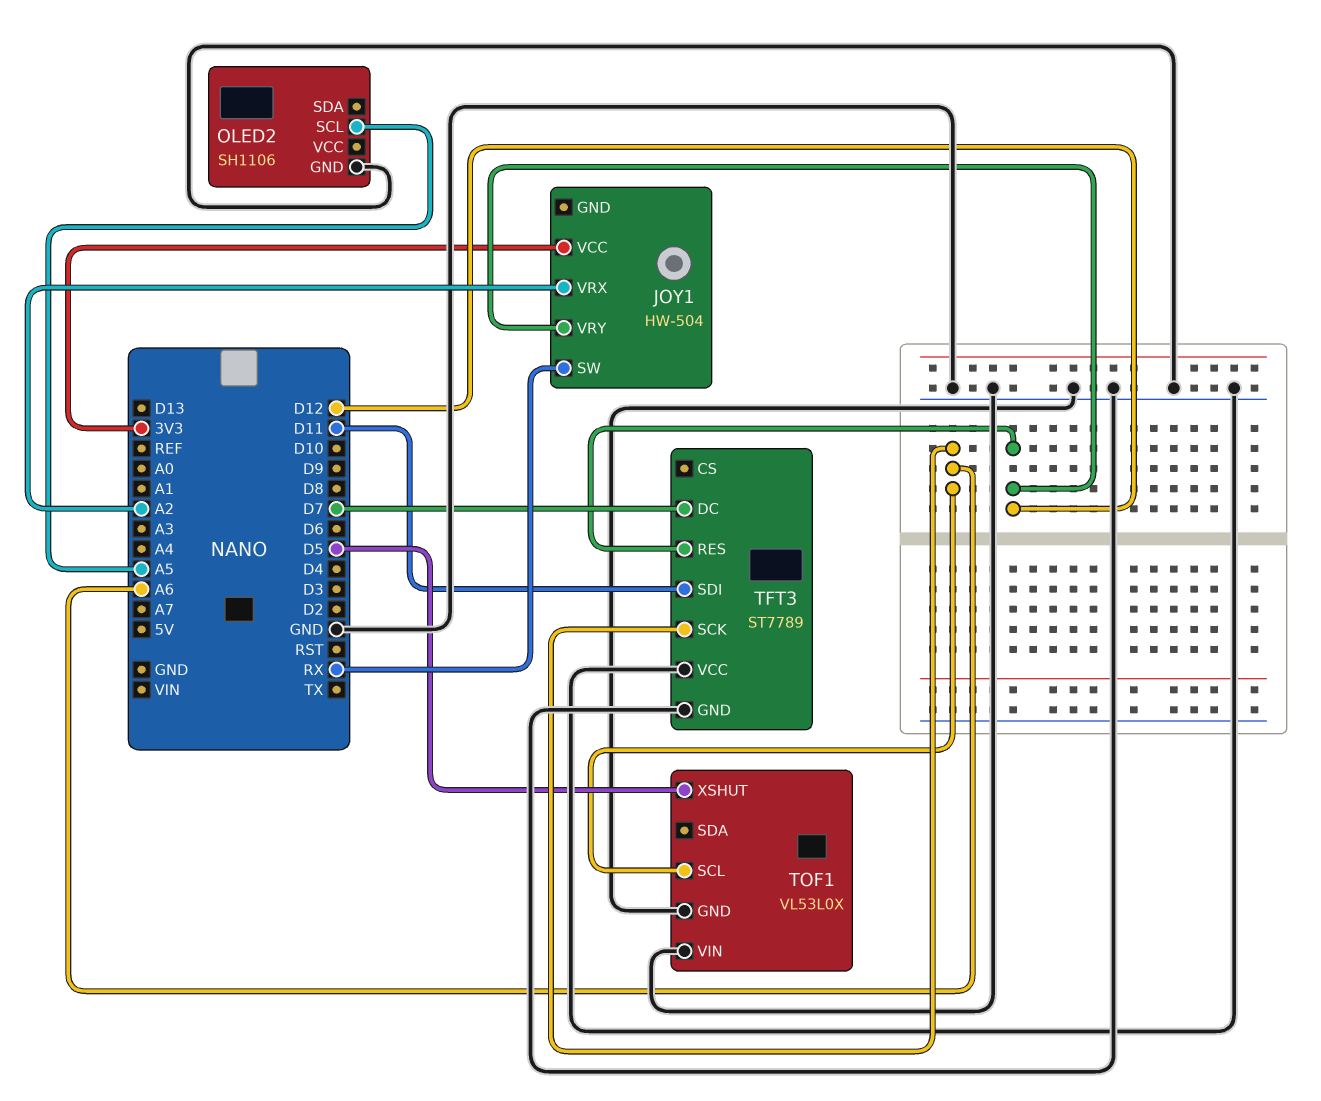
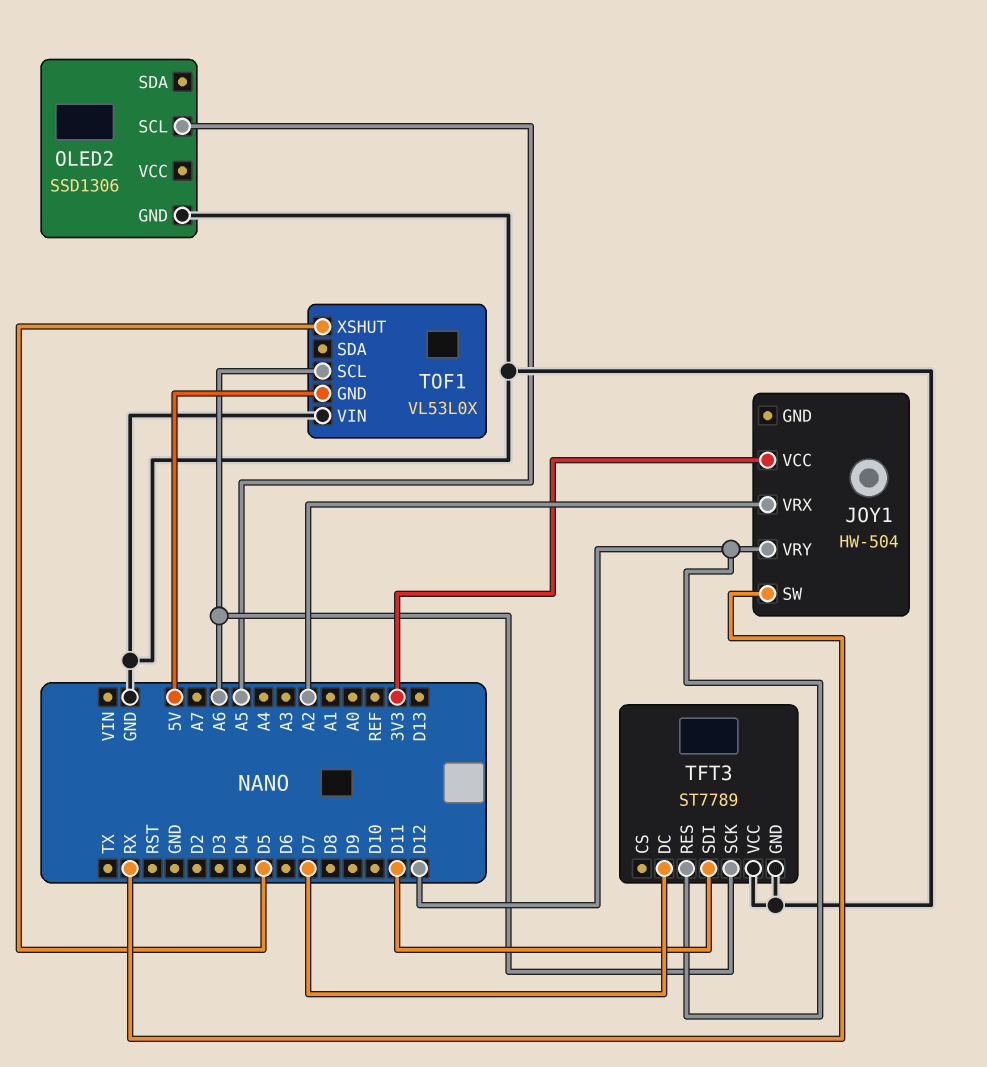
OLED2: SH1106 -> SSD1306
TOF1 pin GND: GND -> 5V

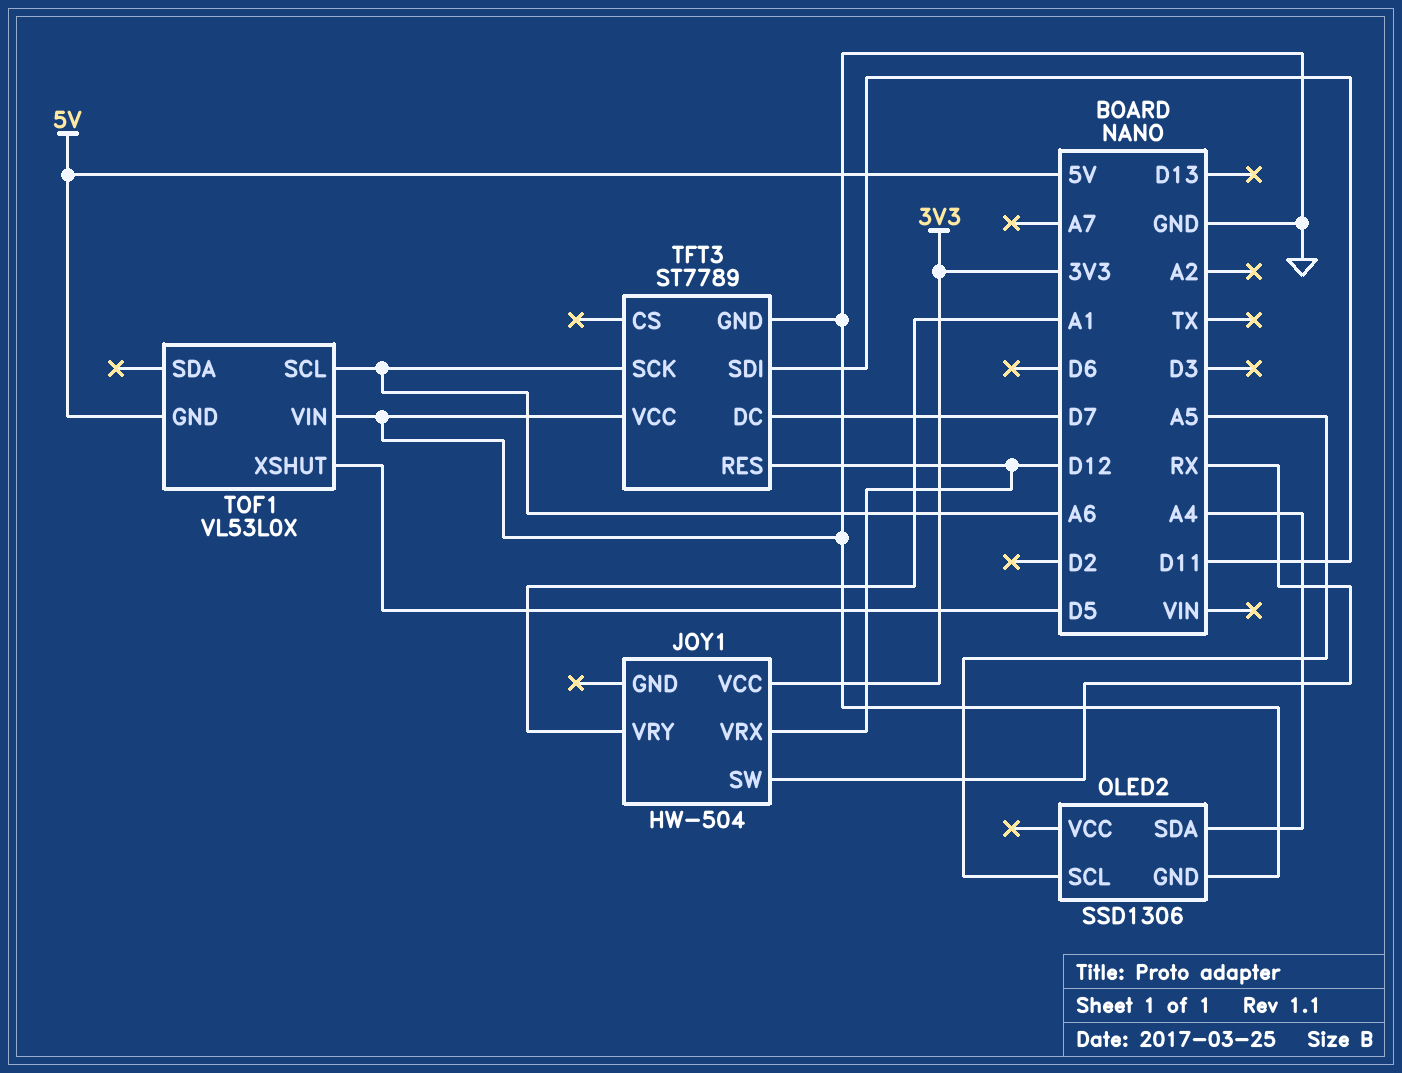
JOY1 pin VRX: A2 -> D12
JOY1 pin VRY: D12 -> A1
OLED2 pin SDA: none -> A4

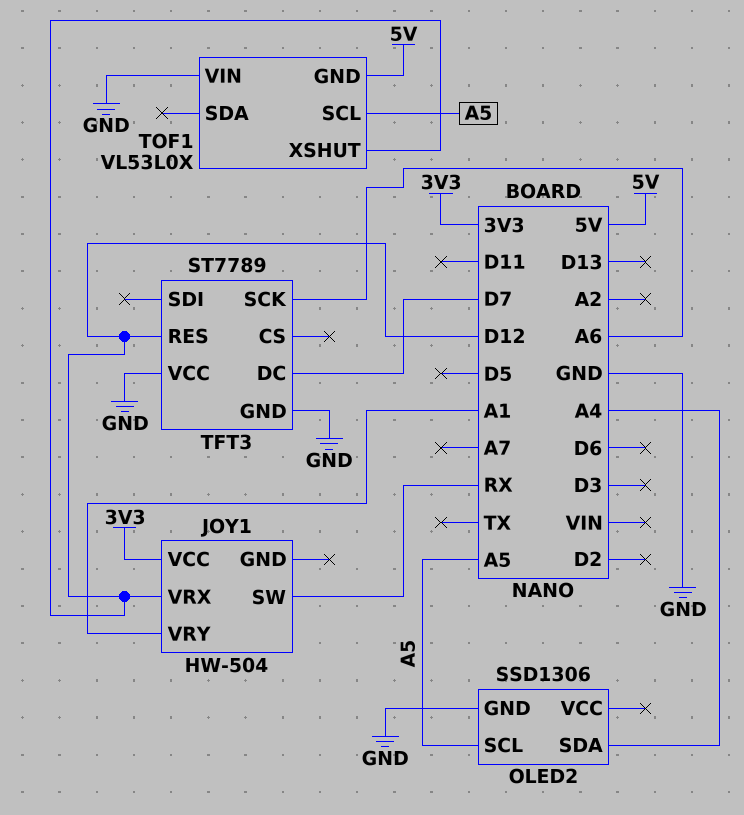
TFT3 pin SDI: D11 -> none
TOF1 pin SCL: A6 -> A5
TOF1 pin XSHUT: D5 -> D12

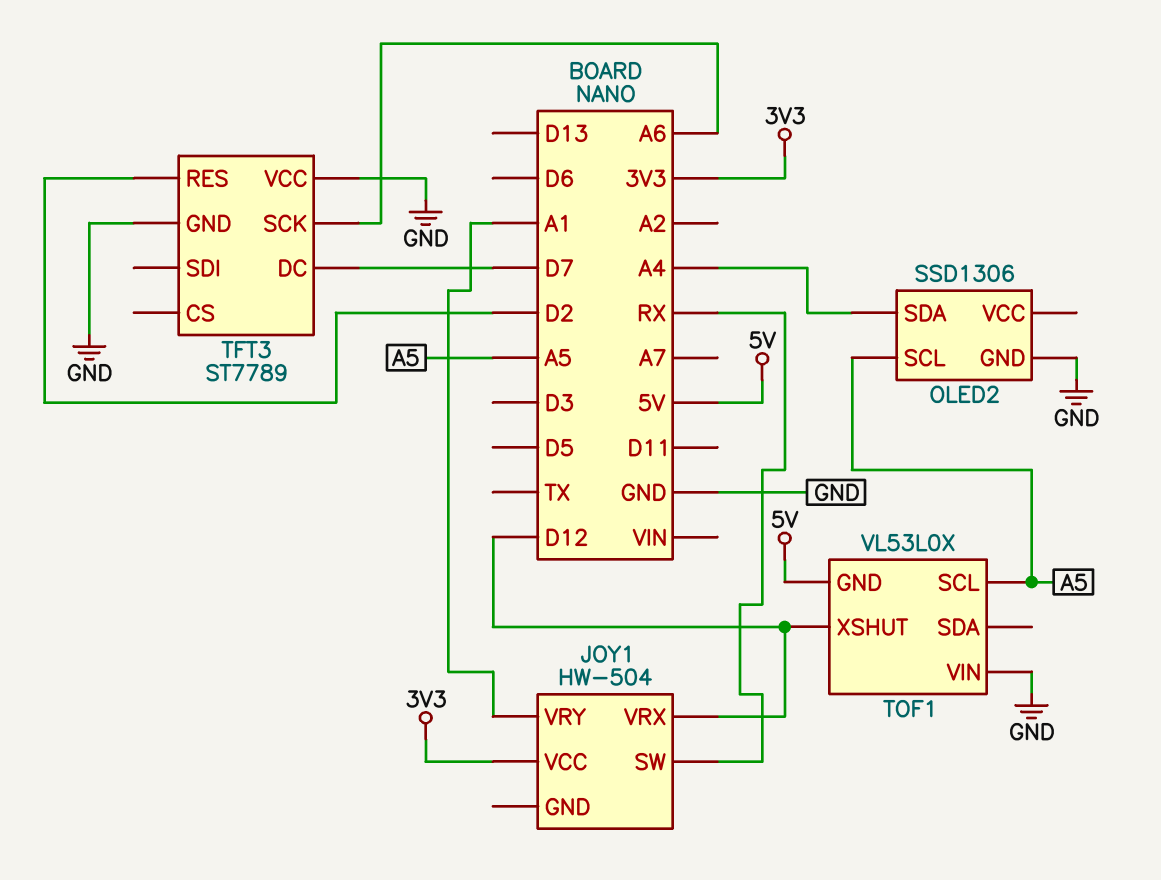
TFT3 pin RES: D12 -> D2

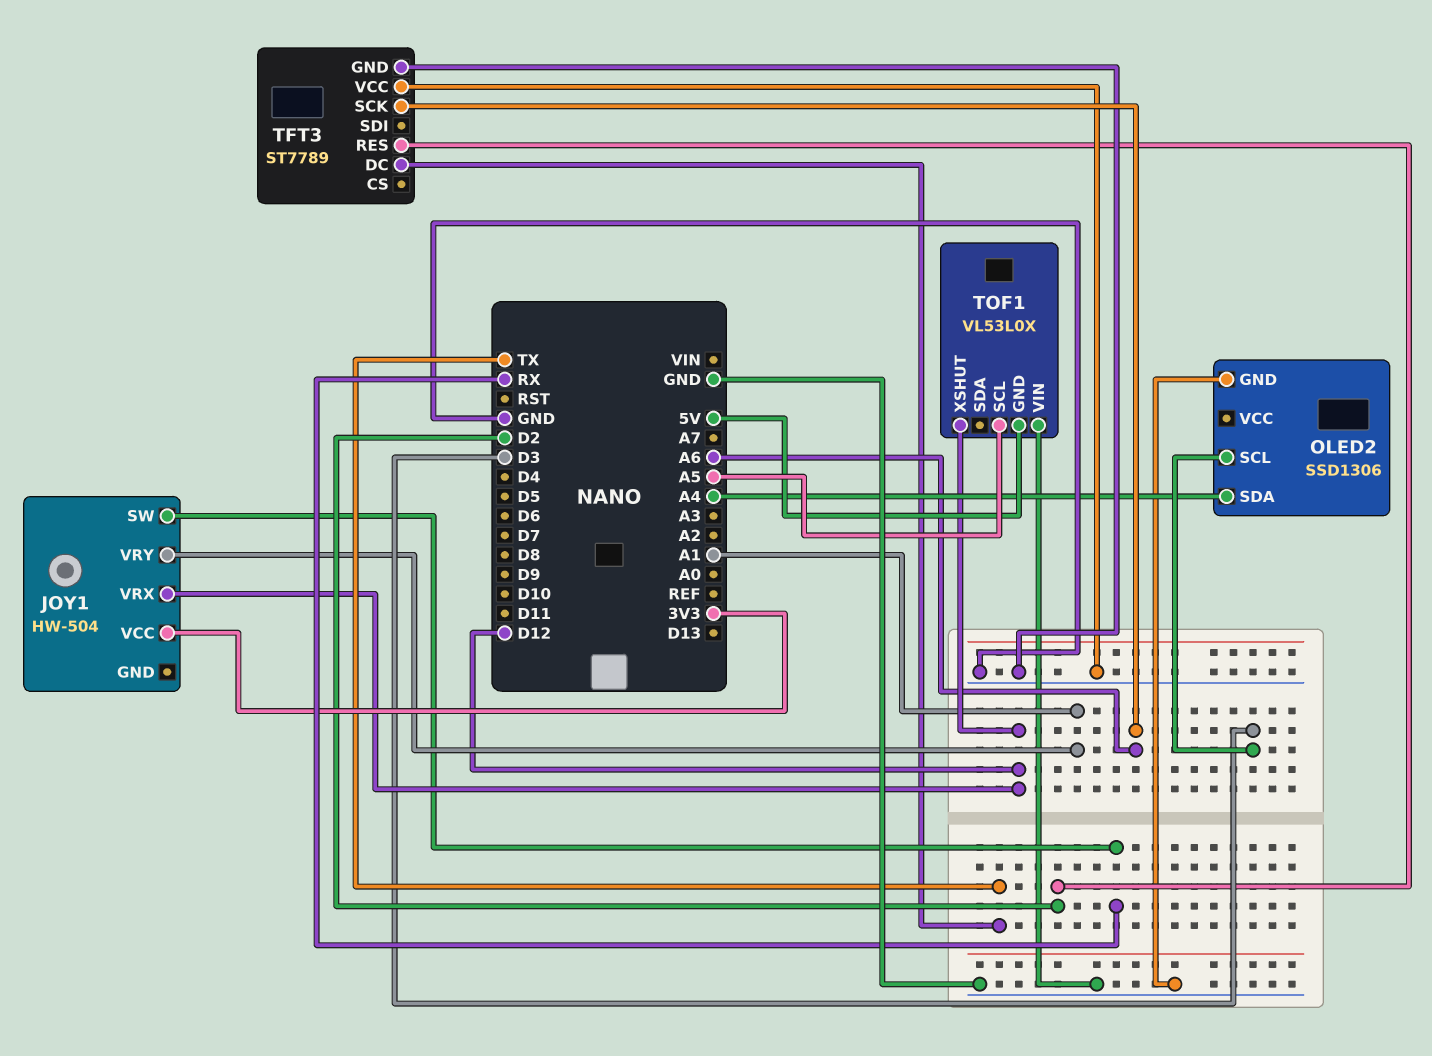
OLED2 pin SCL: A5 -> D3
TFT3 pin DC: D7 -> TX

